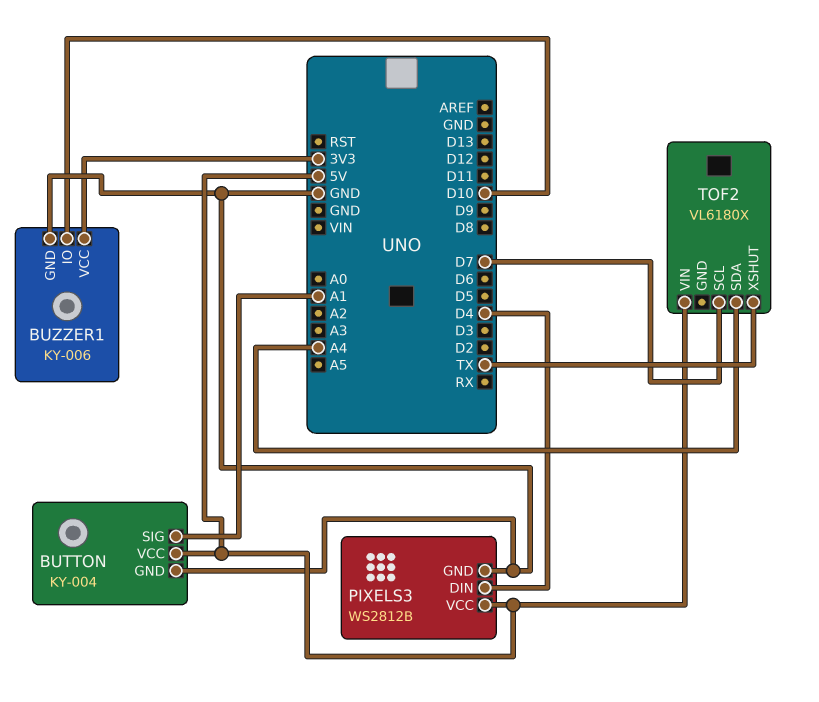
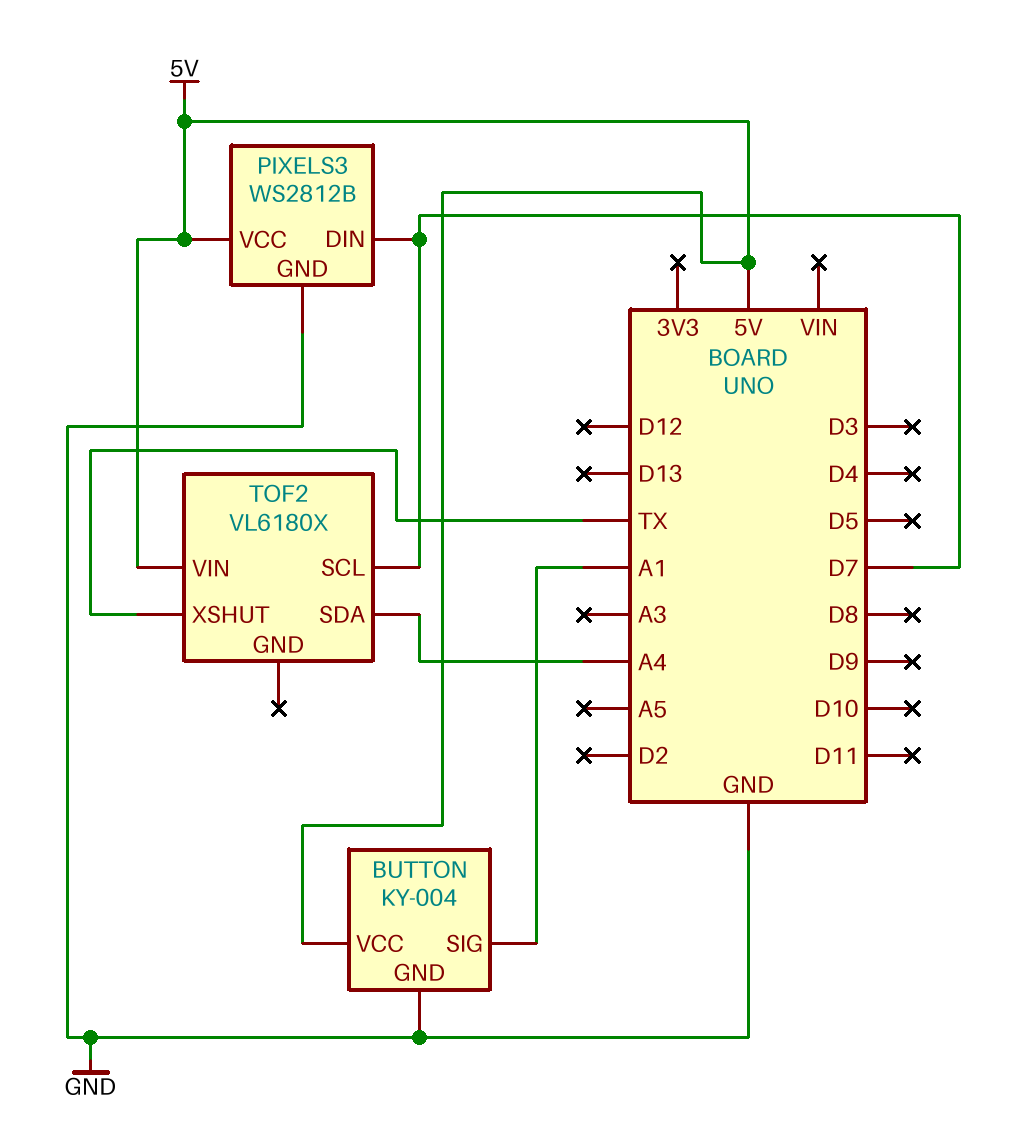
BUZZER1: KY-006 -> none
BUZZER1 pin GND: GND -> none
BUZZER1 pin IO: D10 -> none
BUZZER1 pin VCC: 3V3 -> none
PIXELS3 pin DIN: D4 -> D7

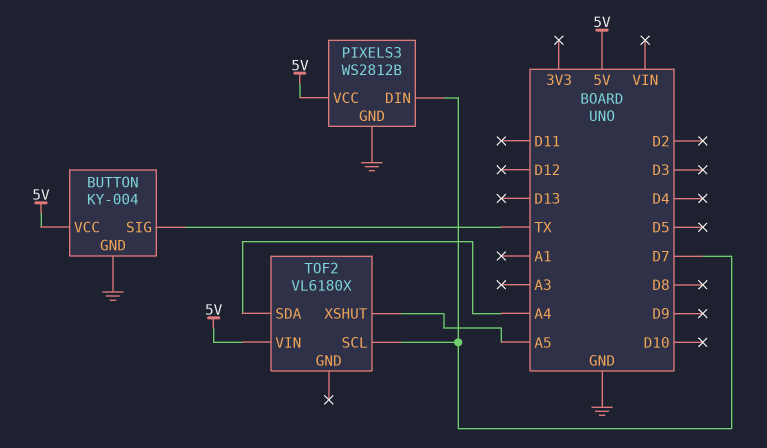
BUTTON pin SIG: A1 -> TX
TOF2 pin XSHUT: TX -> A5

